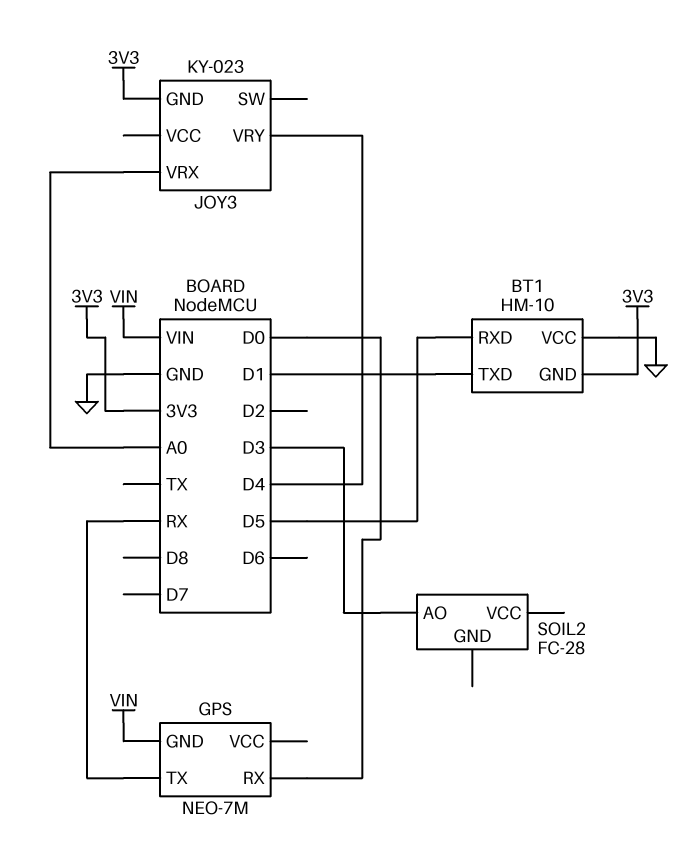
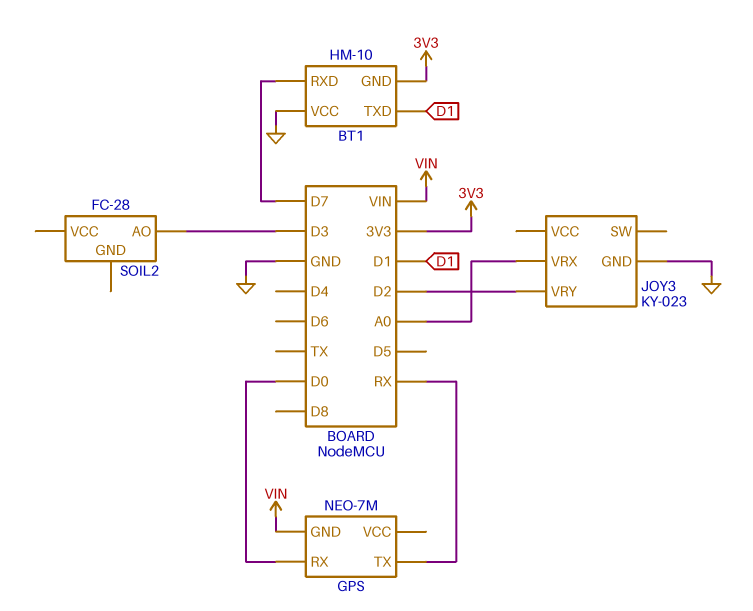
BT1 pin RXD: D5 -> D7
JOY3 pin GND: 3V3 -> GND
JOY3 pin VRY: D4 -> D2

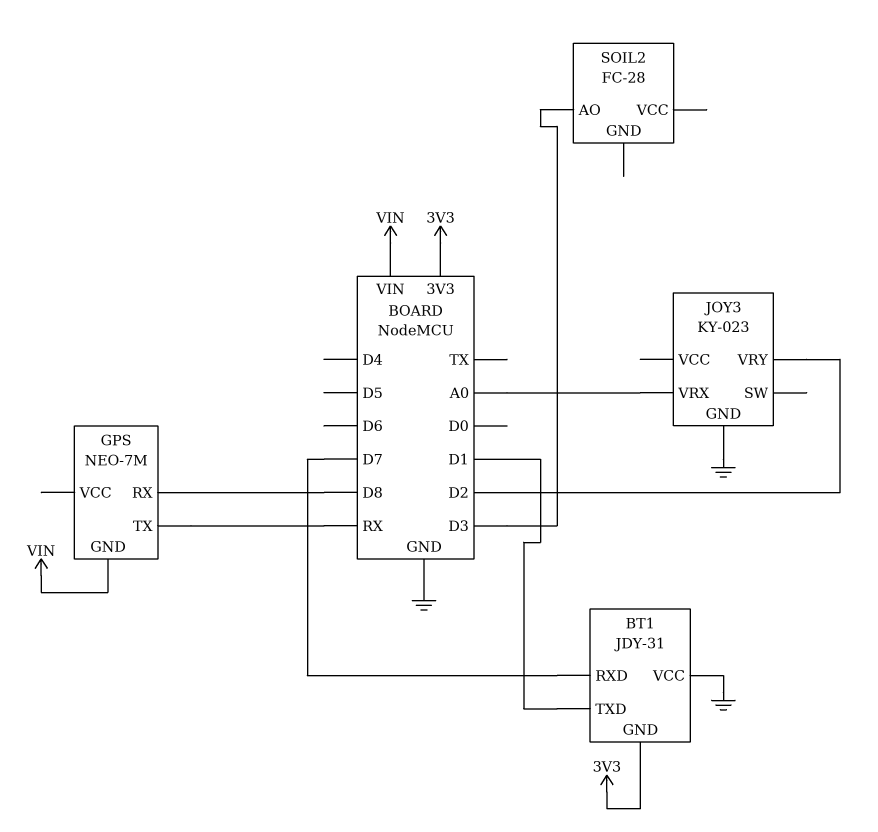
BT1: HM-10 -> JDY-31
GPS pin RX: D0 -> D8

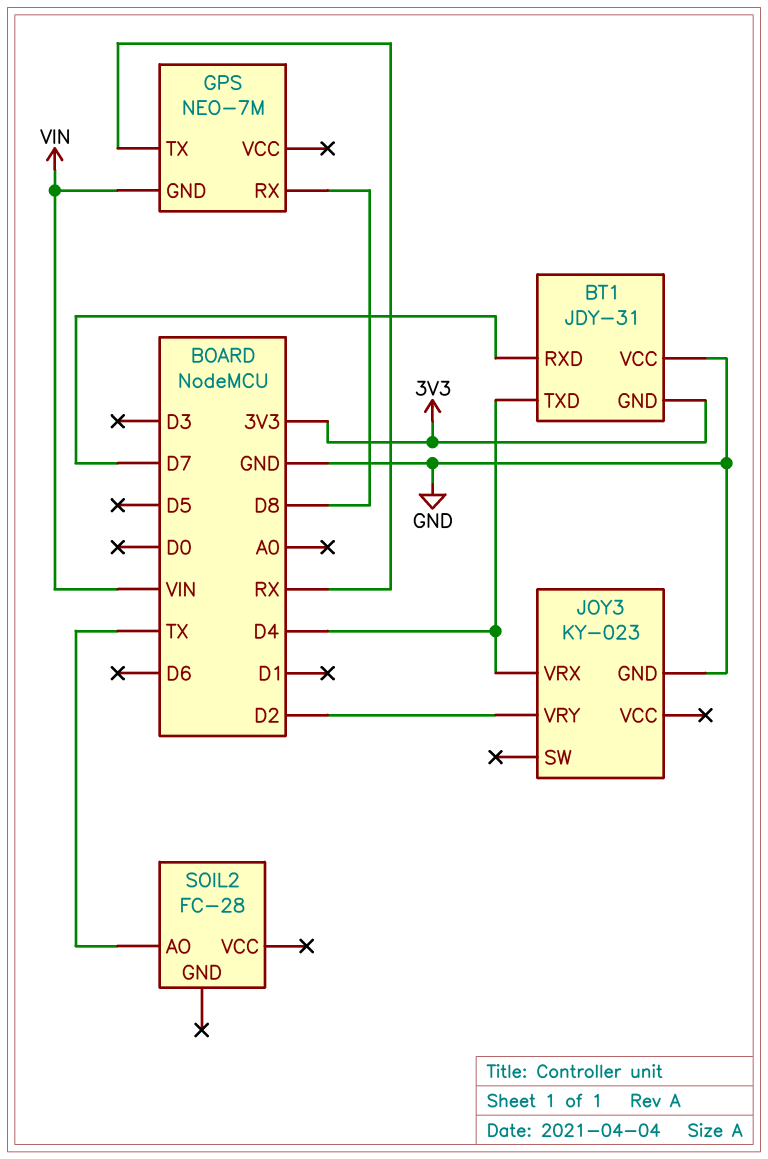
BT1 pin TXD: D1 -> D4
JOY3 pin VRX: A0 -> D4
SOIL2 pin AO: D3 -> TX

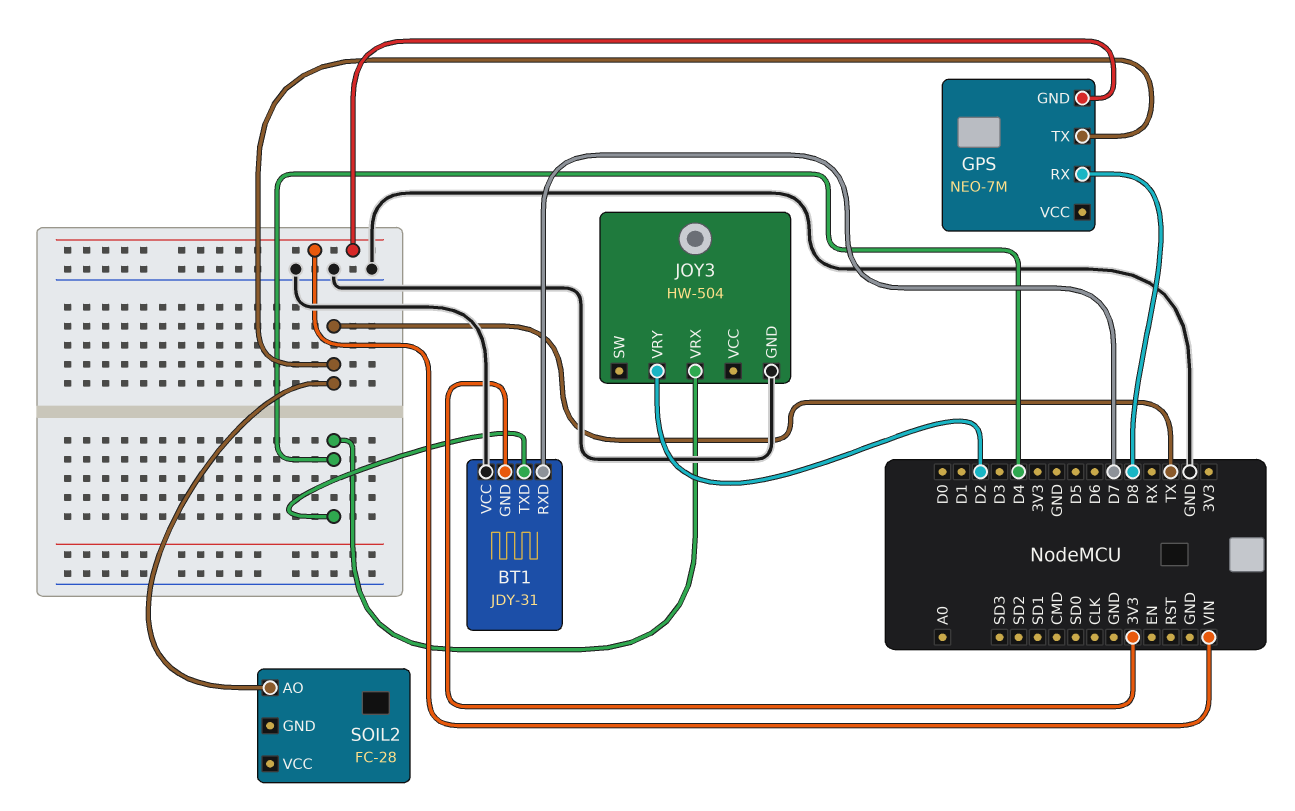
GPS pin TX: RX -> TX
JOY3: KY-023 -> HW-504

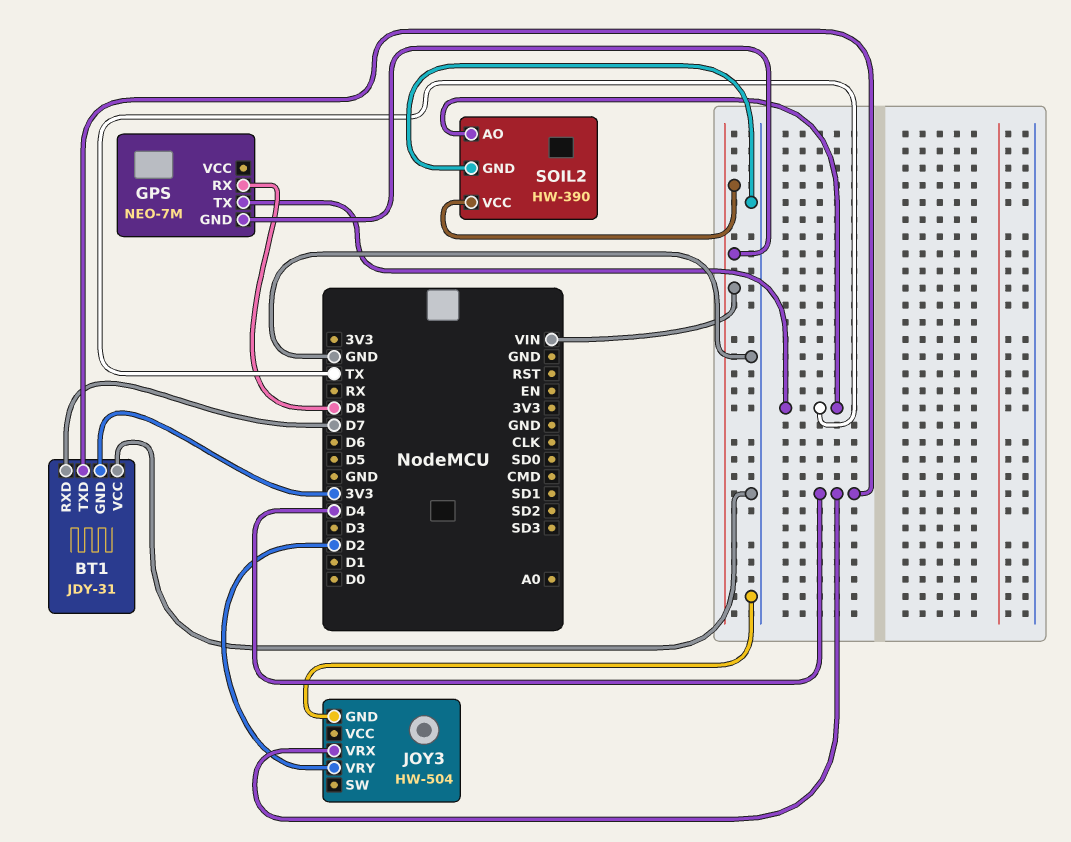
SOIL2: FC-28 -> HW-390
SOIL2 pin GND: none -> GND
SOIL2 pin VCC: none -> VIN

